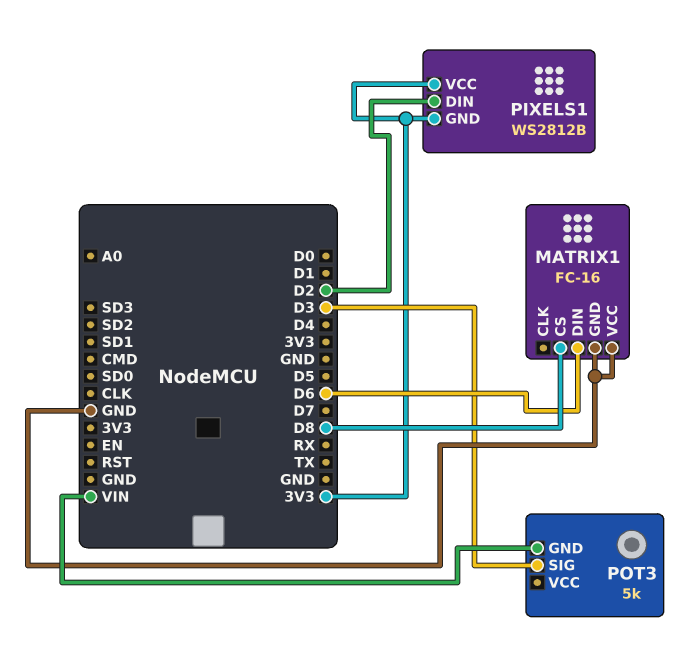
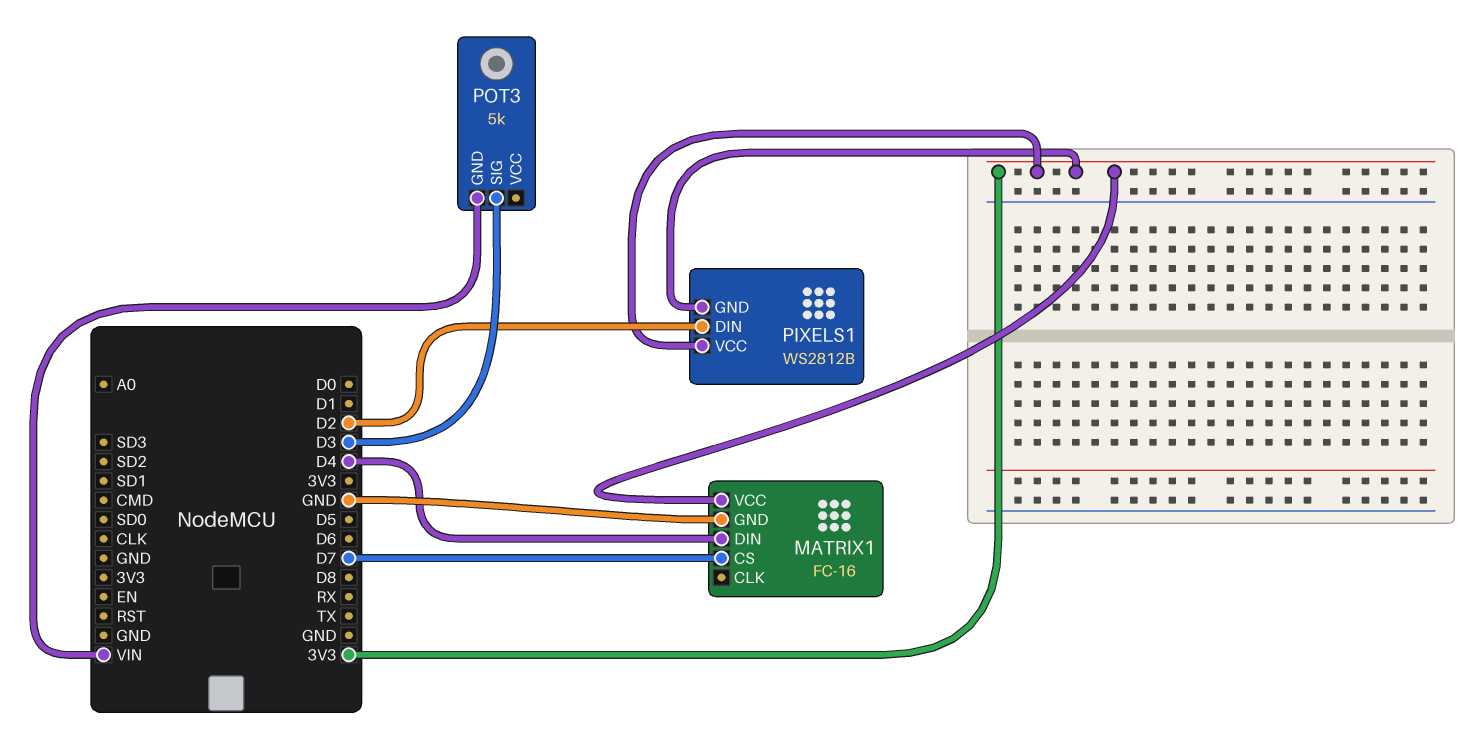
MATRIX1 pin CS: D8 -> D7
MATRIX1 pin DIN: D6 -> D4
MATRIX1 pin VCC: GND -> 3V3

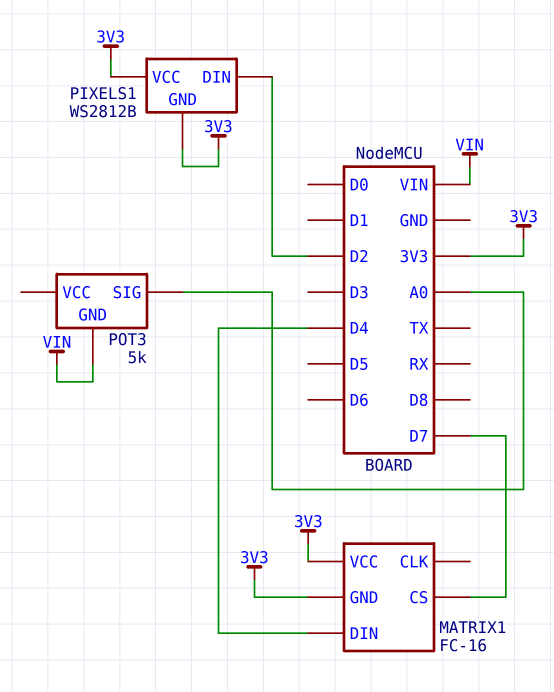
MATRIX1 pin GND: GND -> 3V3
POT3 pin SIG: D3 -> A0

